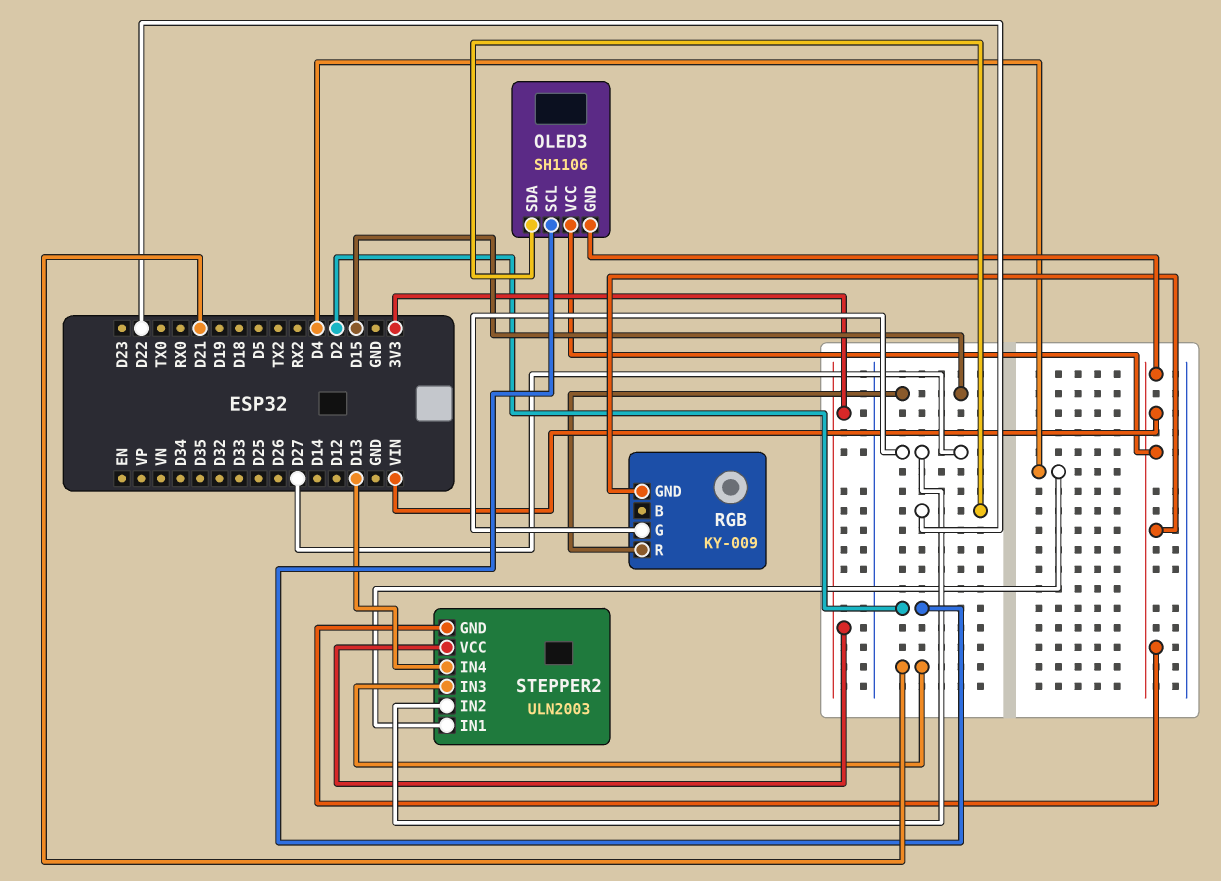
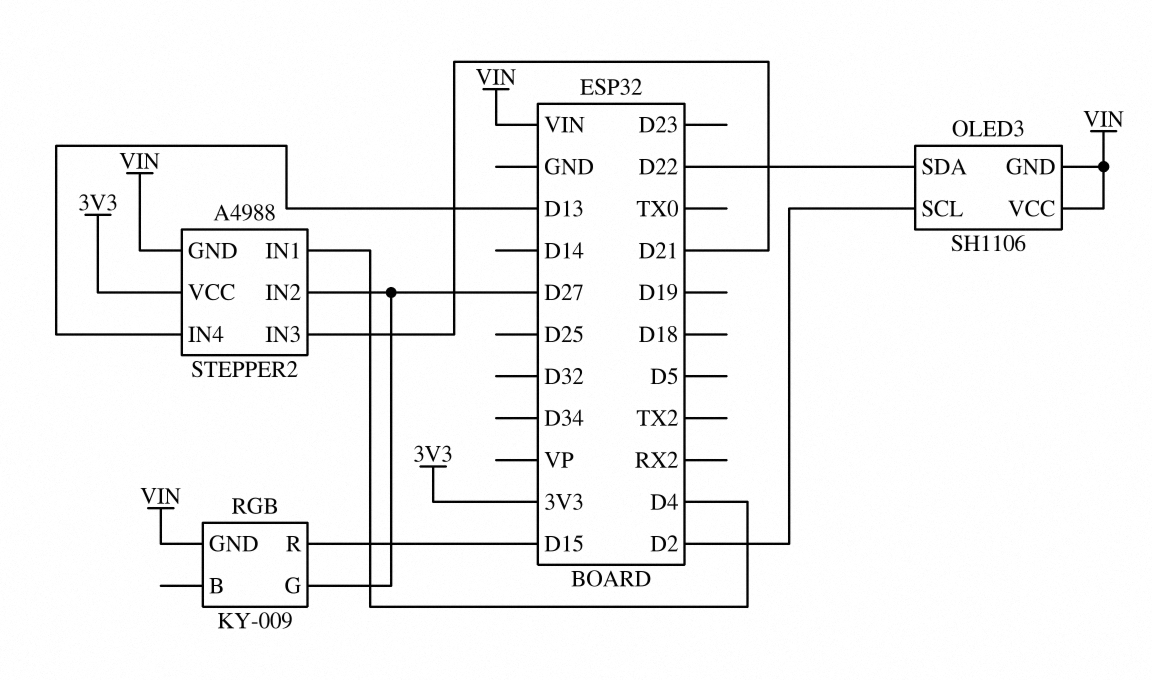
STEPPER2: ULN2003 -> A4988

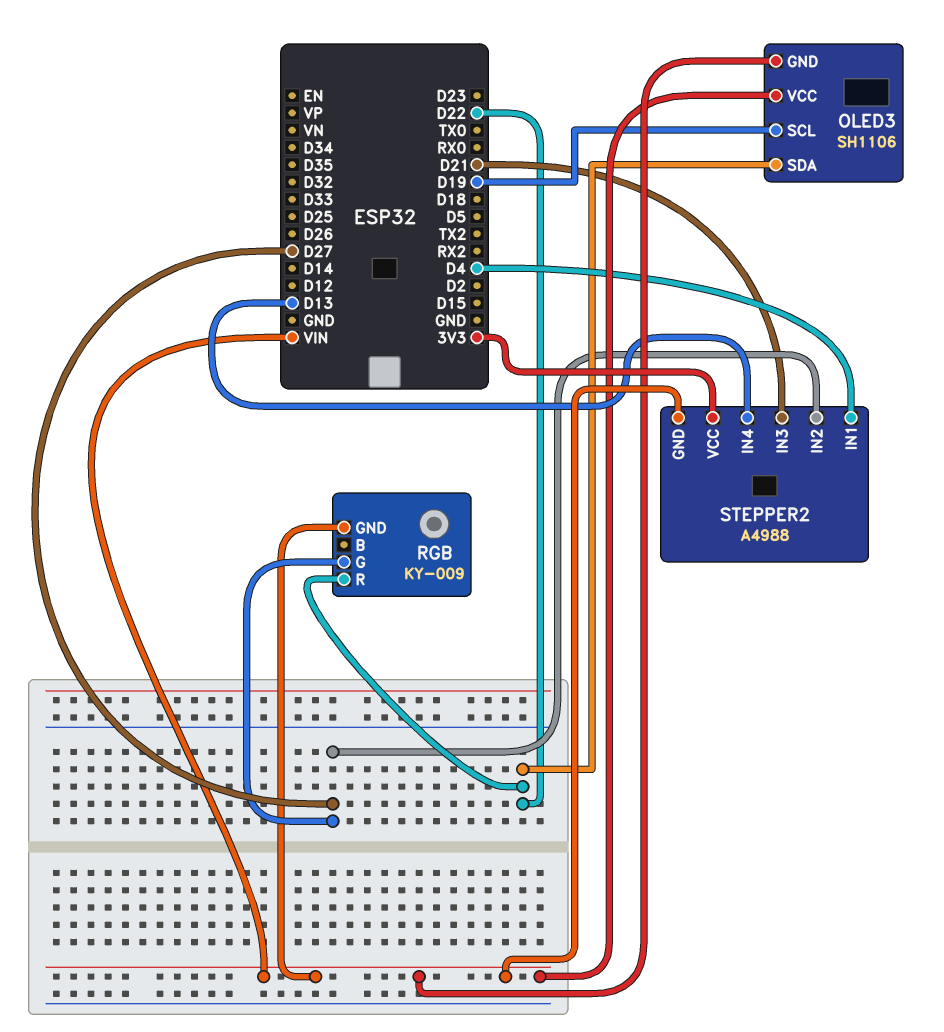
OLED3 pin SCL: D2 -> D19
RGB pin R: D15 -> D22

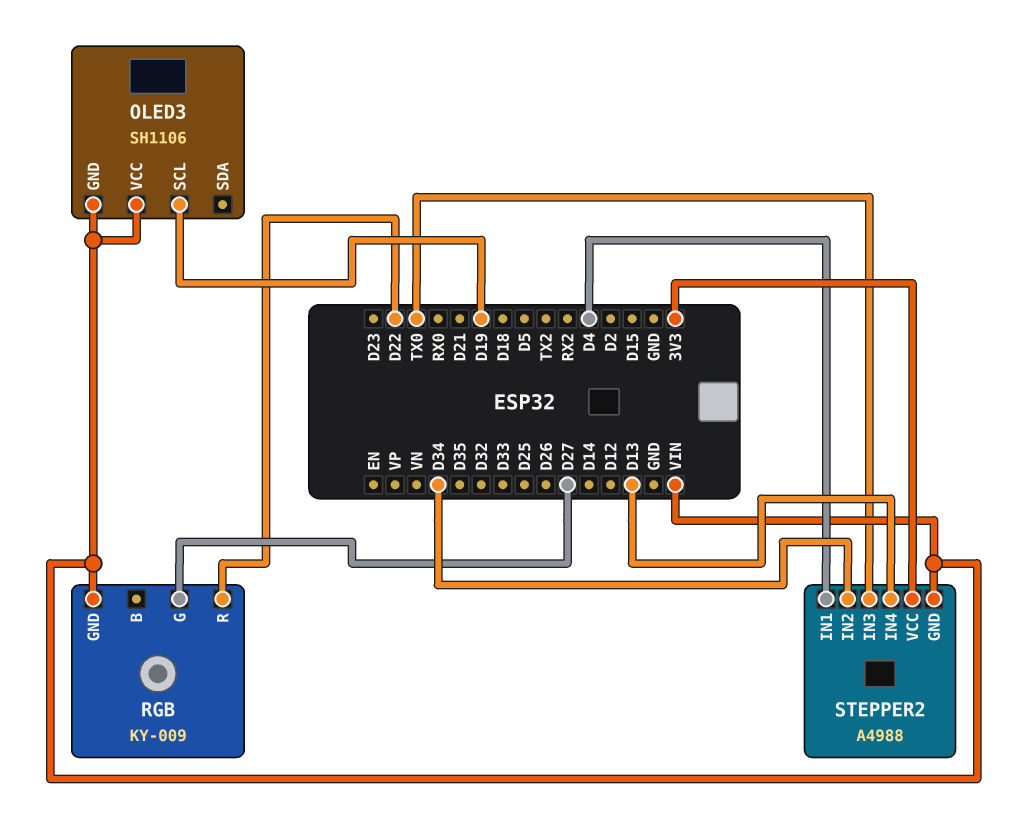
OLED3 pin SDA: D22 -> none
STEPPER2 pin IN2: D27 -> D34
STEPPER2 pin IN3: D21 -> TX0

